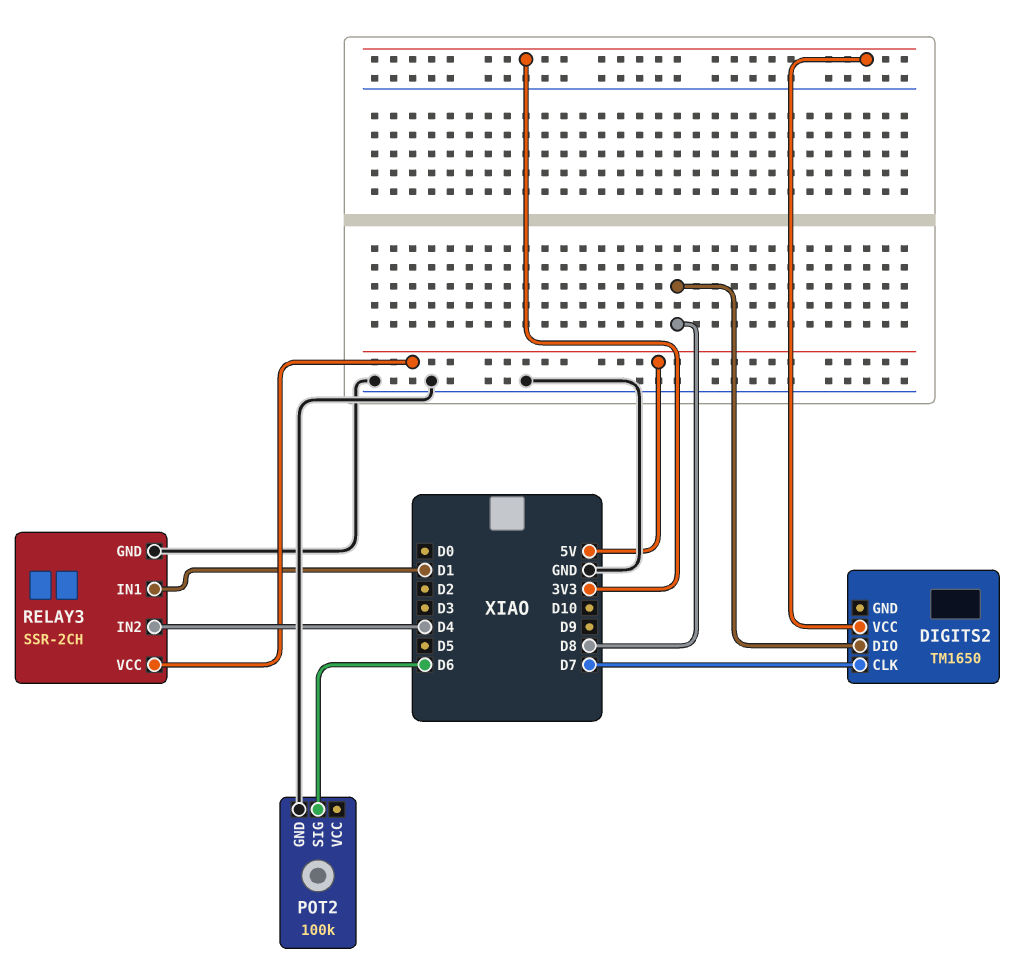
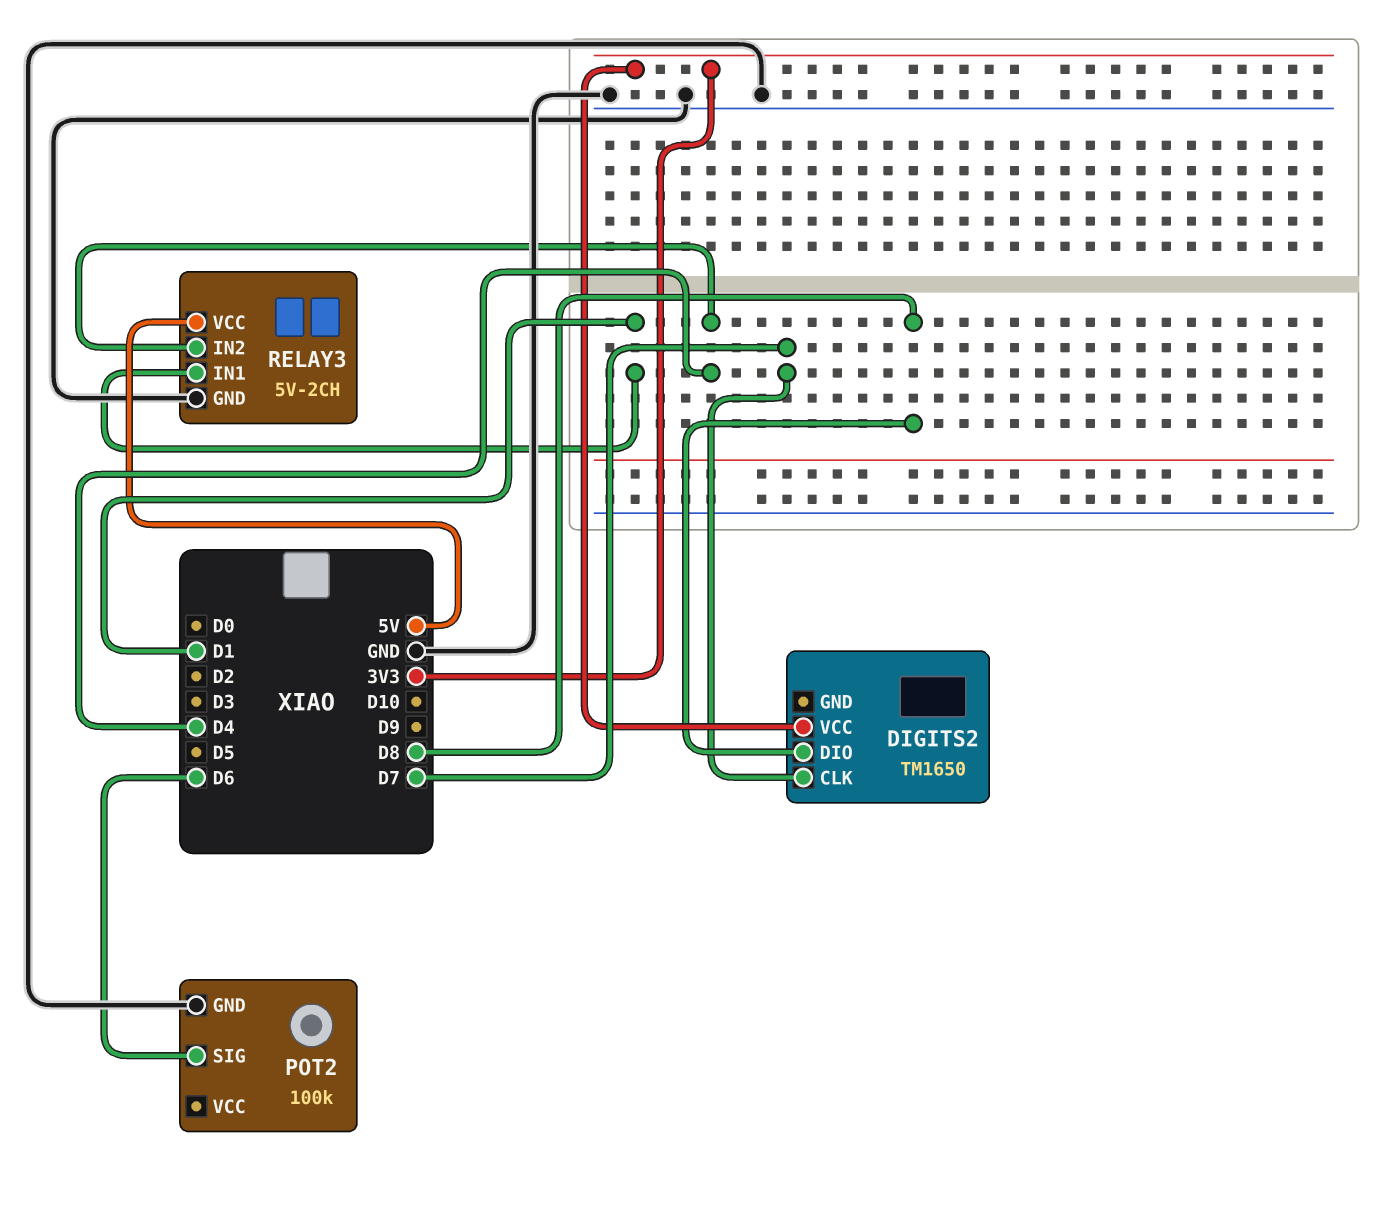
RELAY3: SSR-2CH -> 5V-2CH

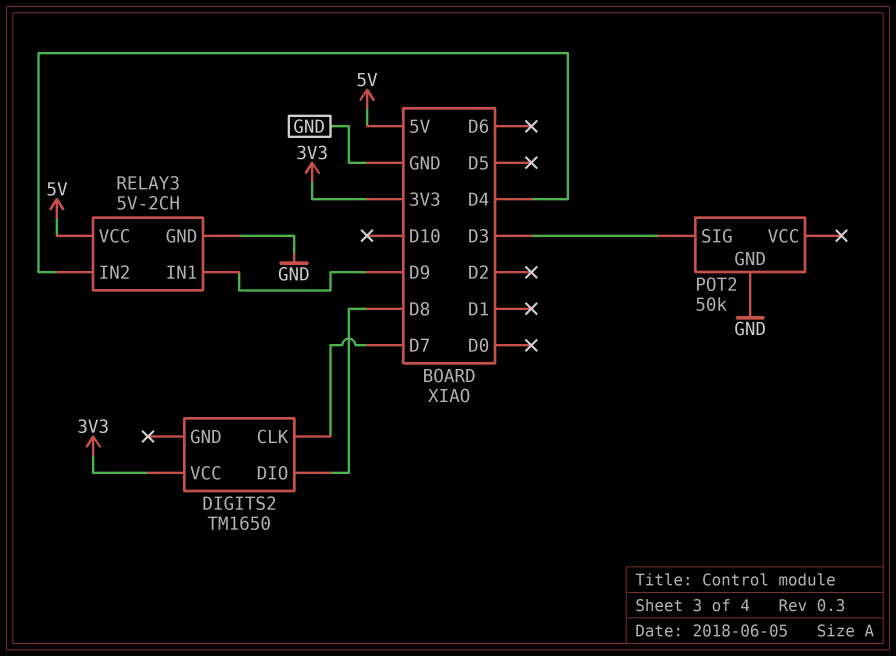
POT2: 100k -> 50k
POT2 pin SIG: D6 -> D3
RELAY3 pin IN1: D1 -> D9

